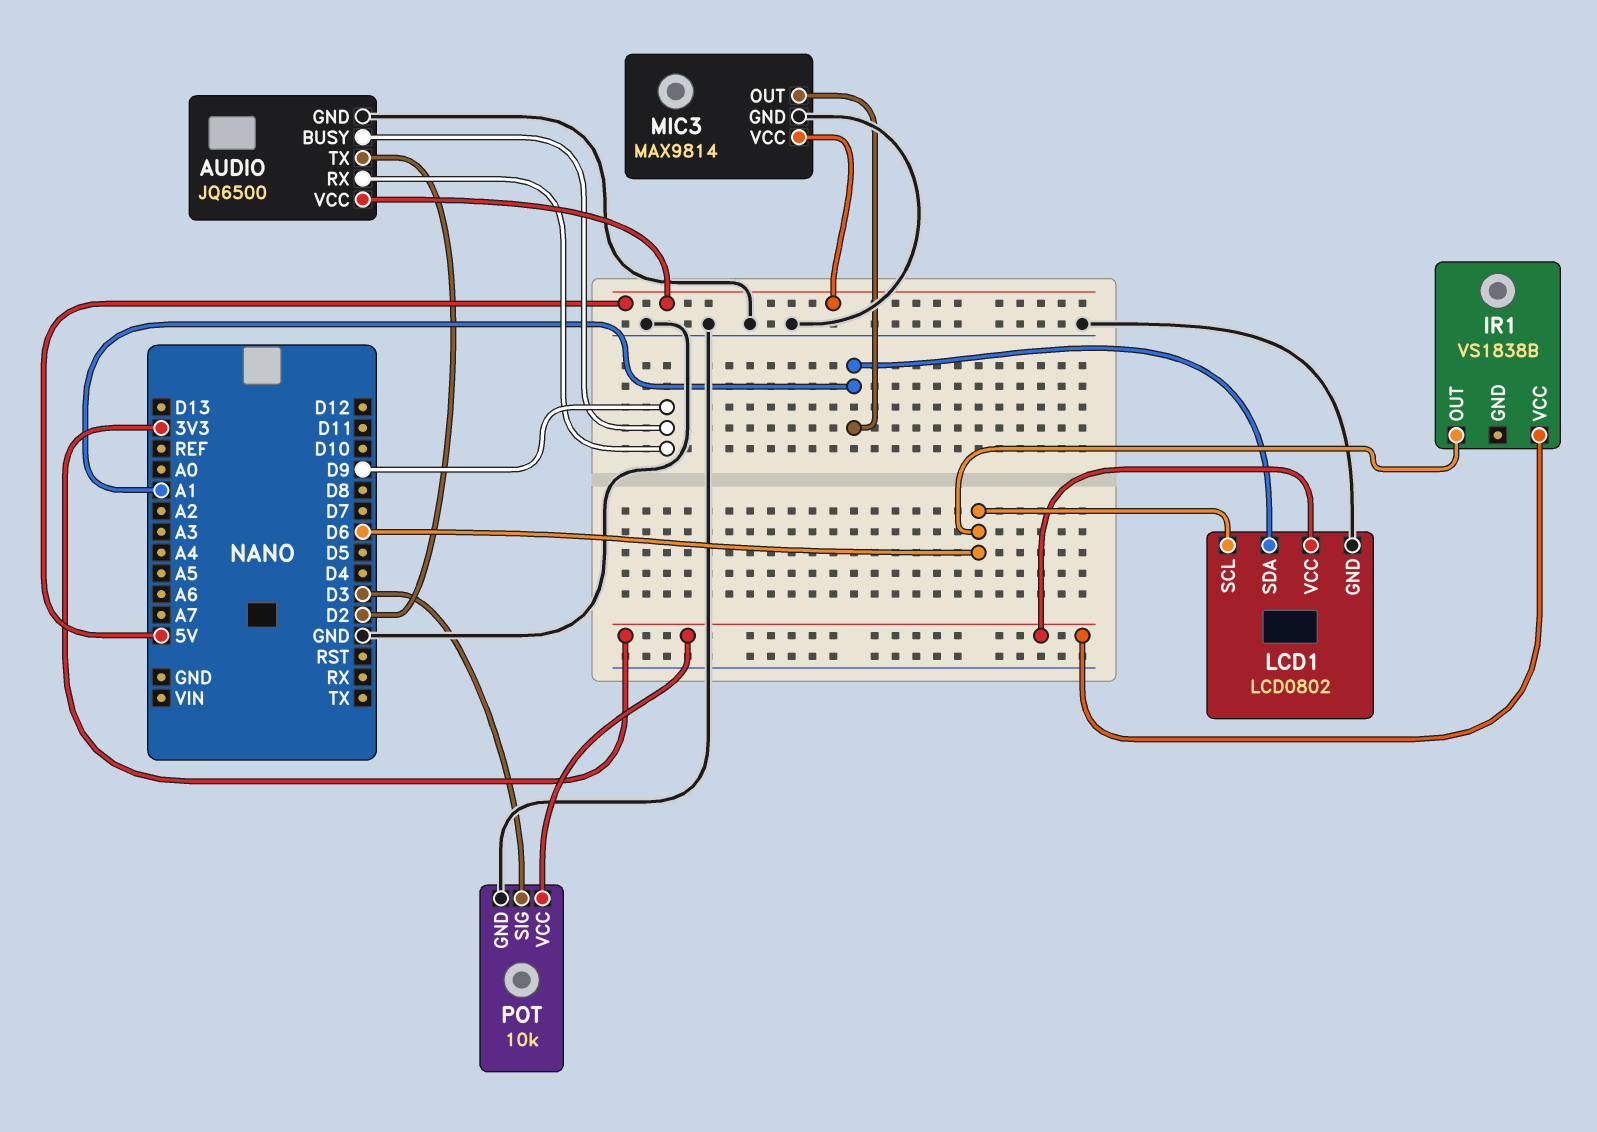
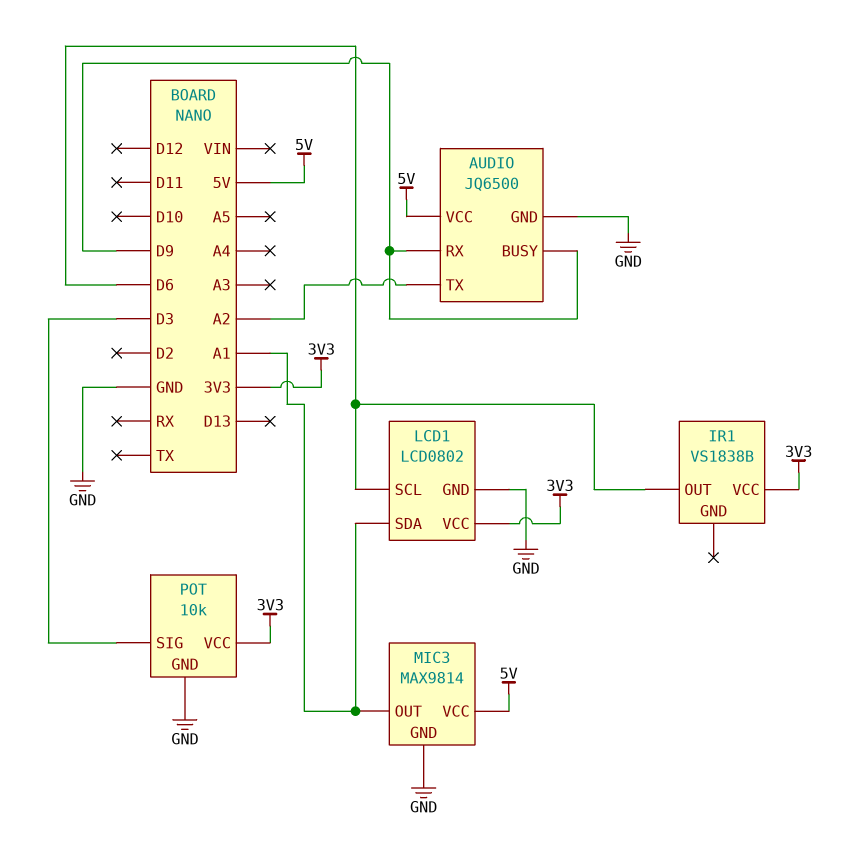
AUDIO pin TX: D2 -> A2

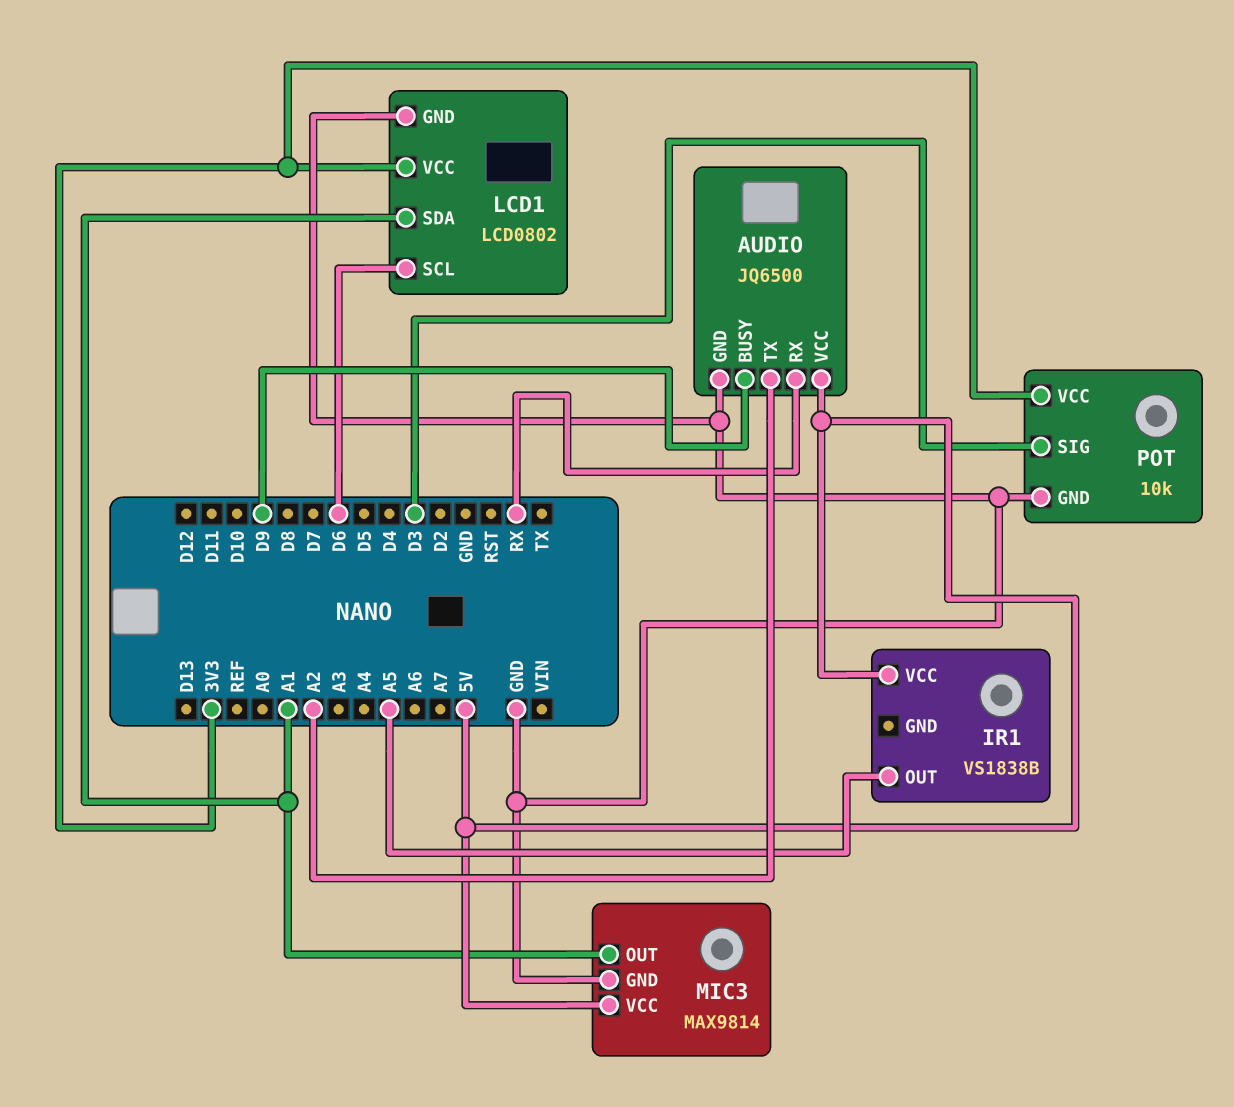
AUDIO pin RX: D9 -> RX
IR1 pin OUT: D6 -> A5
IR1 pin VCC: 3V3 -> 5V

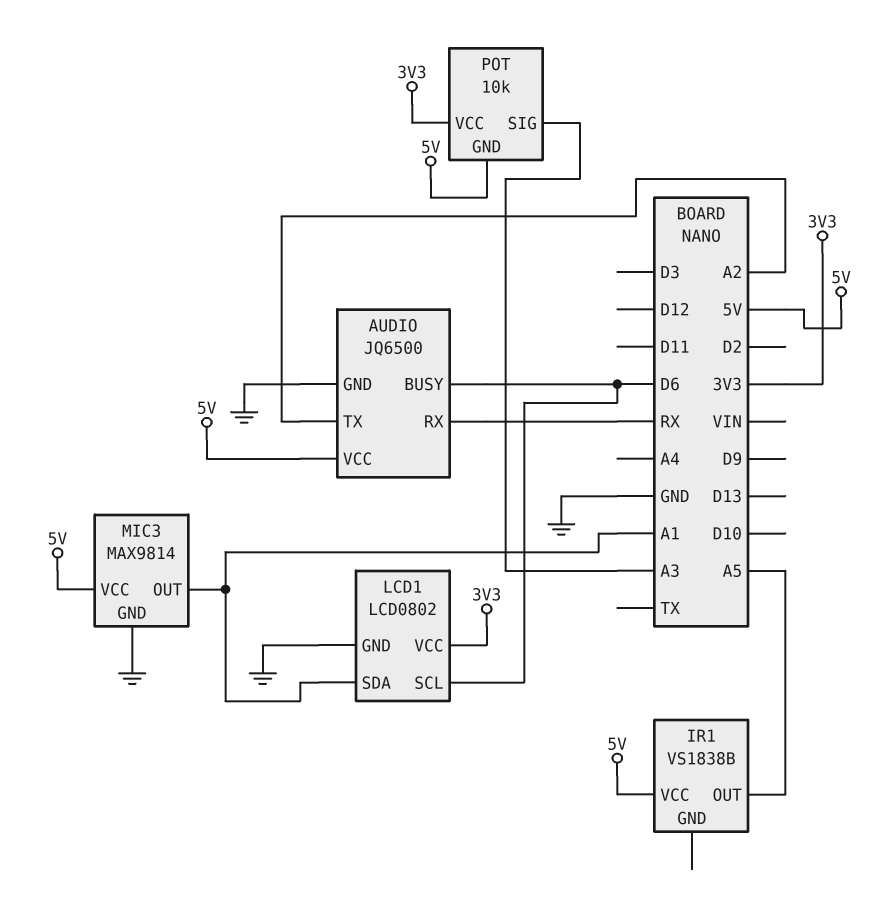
AUDIO pin BUSY: D9 -> D6
POT pin GND: GND -> 5V
POT pin SIG: D3 -> A3

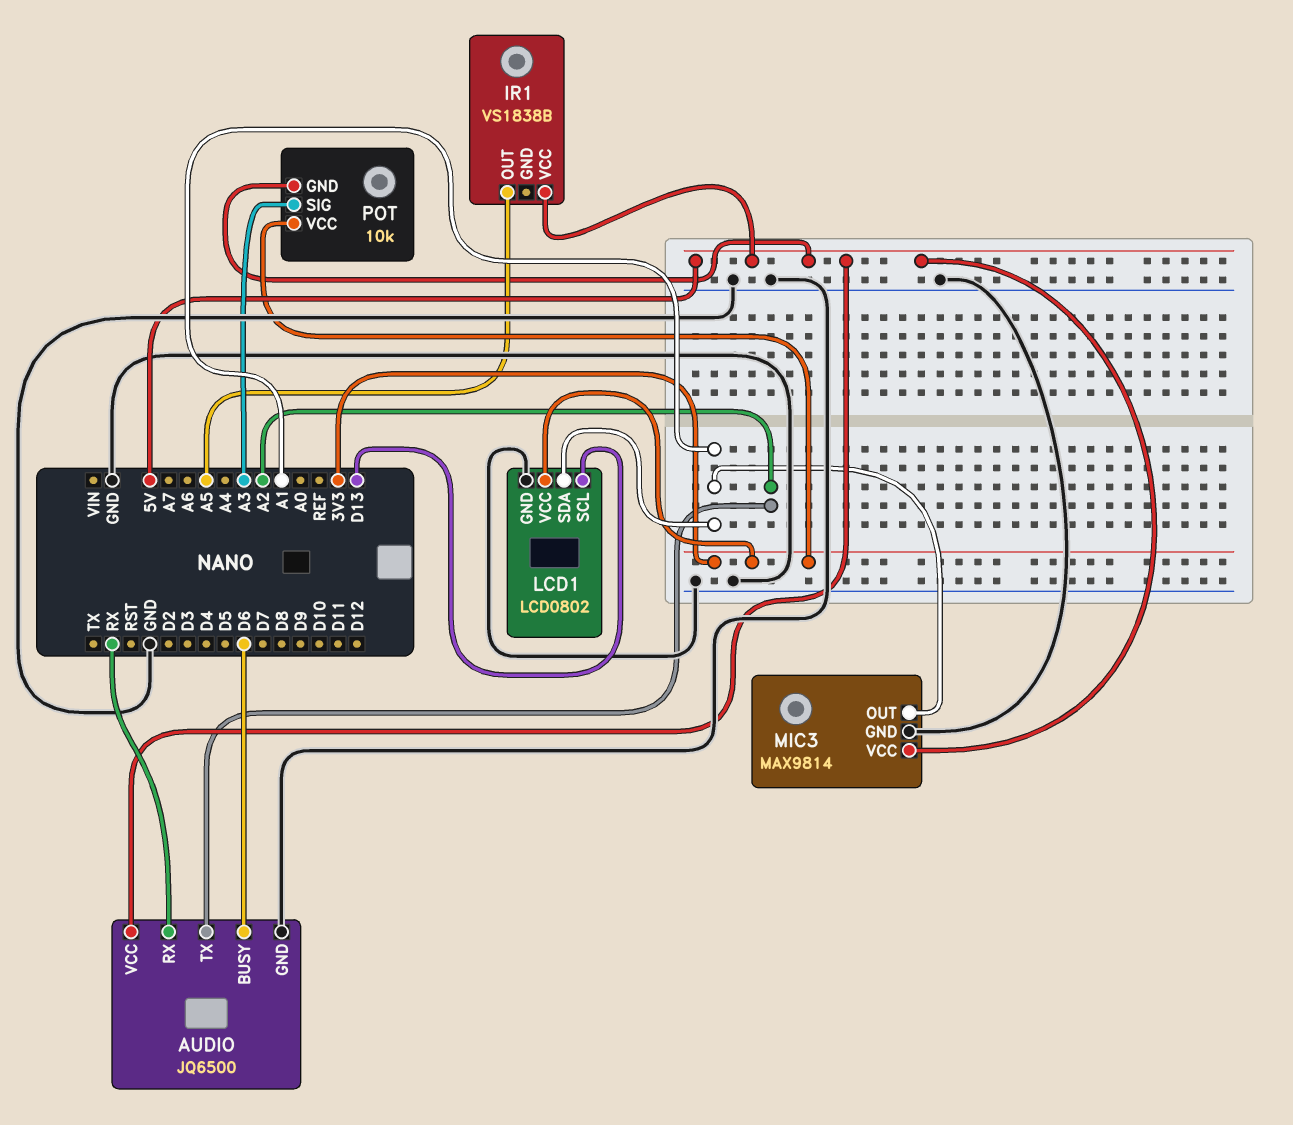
LCD1 pin SCL: D6 -> D13

